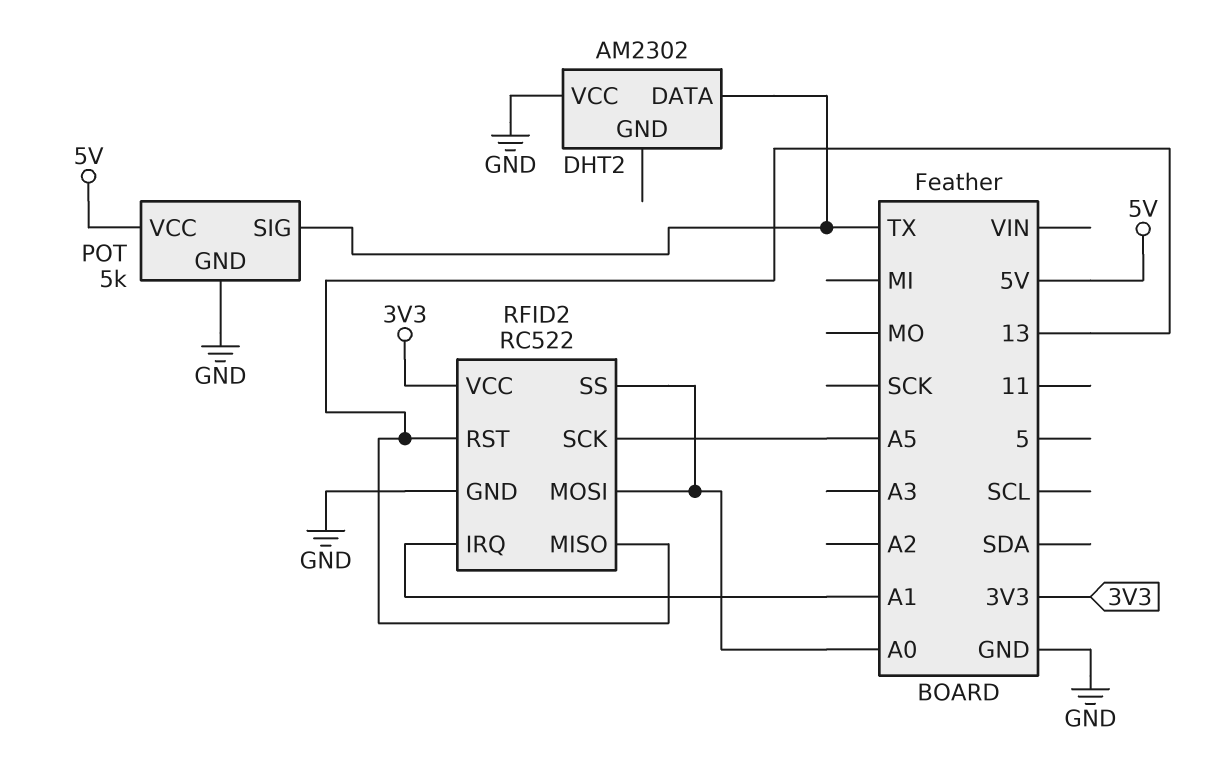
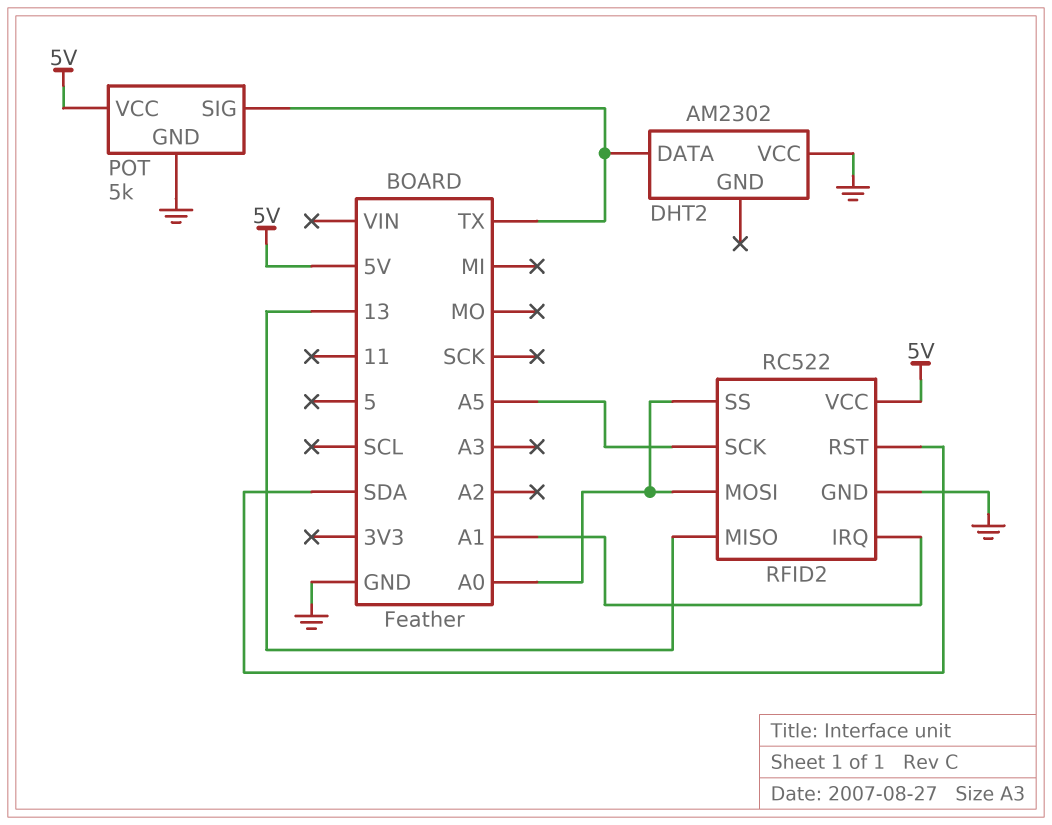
RFID2 pin RST: 13 -> SDA
RFID2 pin VCC: 3V3 -> 5V

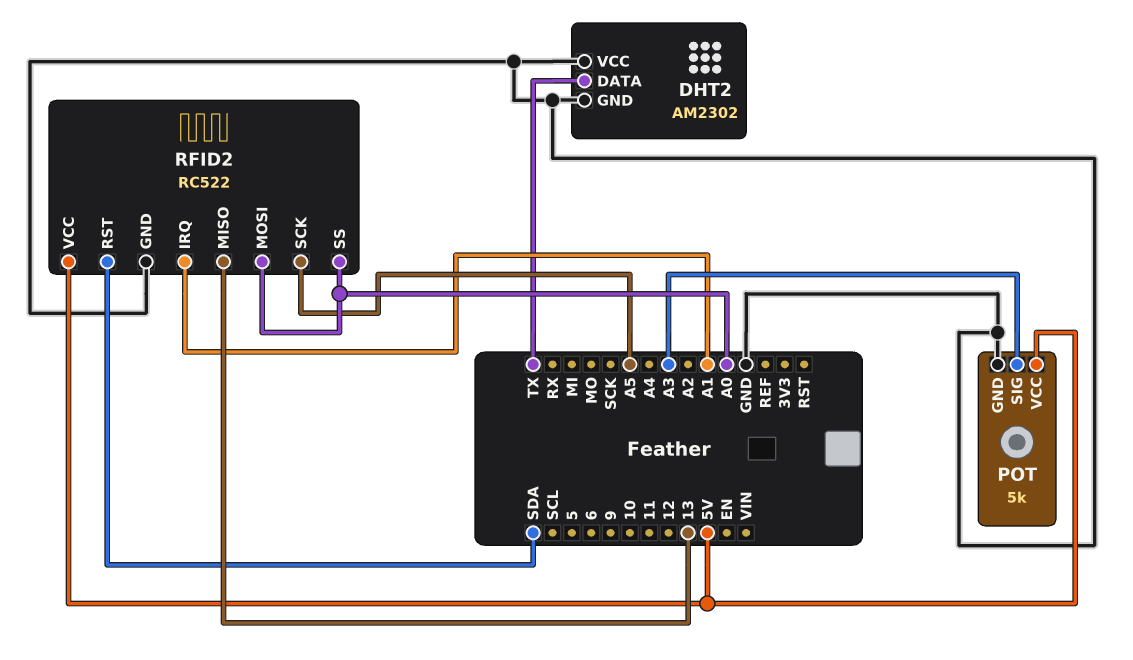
DHT2 pin GND: none -> GND
POT pin SIG: TX -> A3

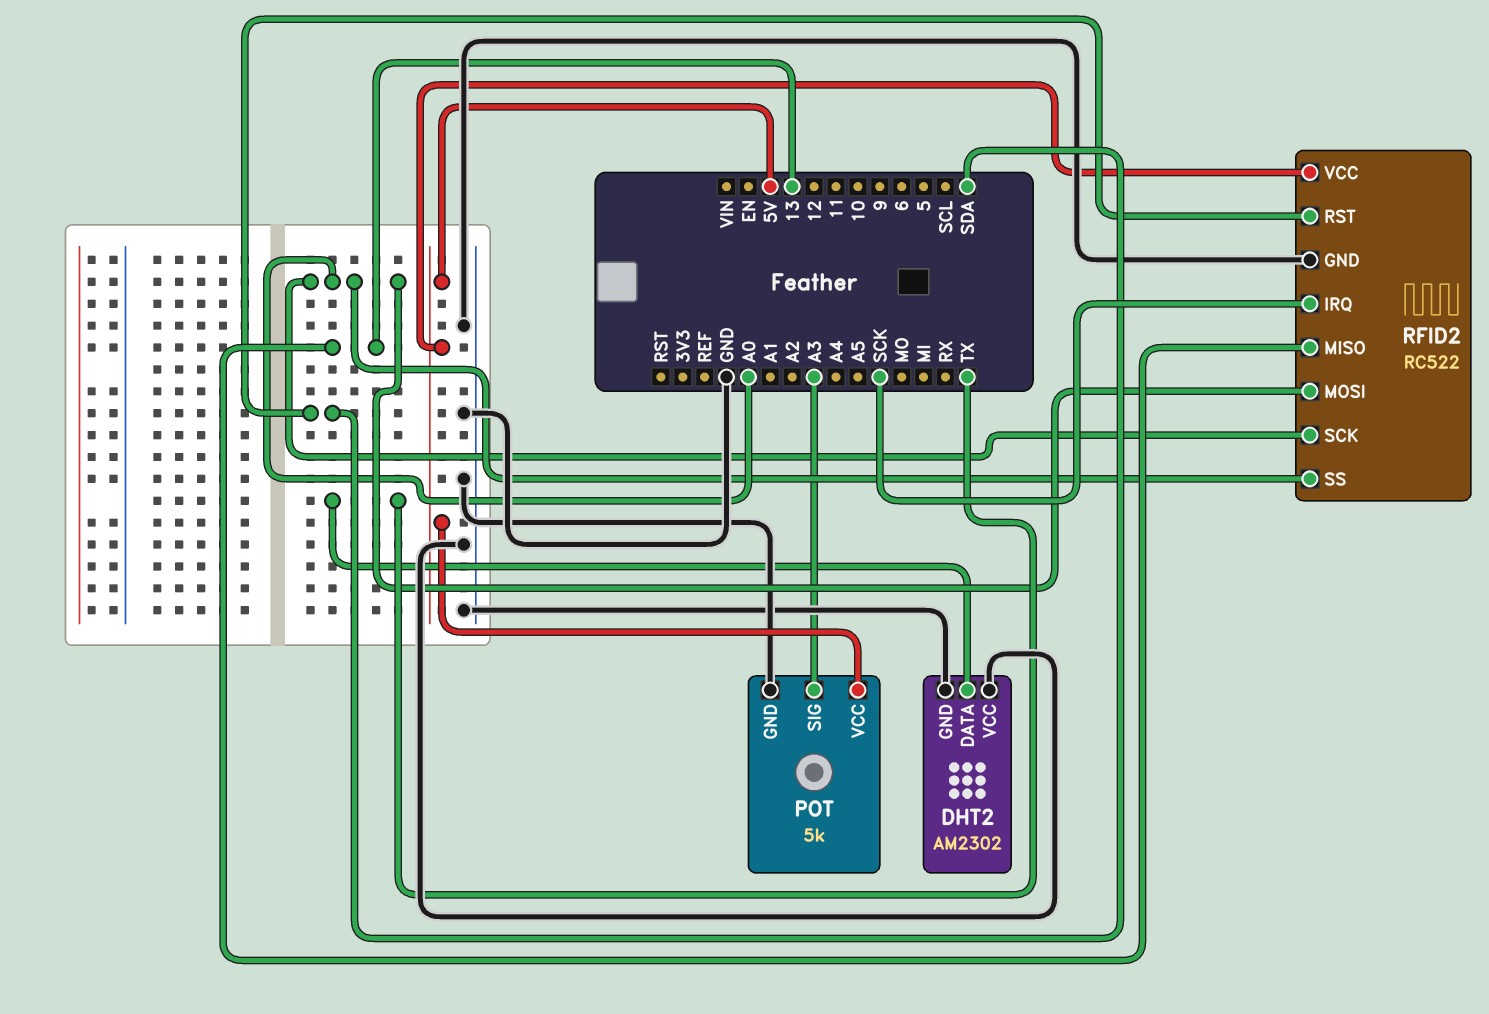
RFID2 pin IRQ: A1 -> SCK
RFID2 pin SCK: A5 -> A0

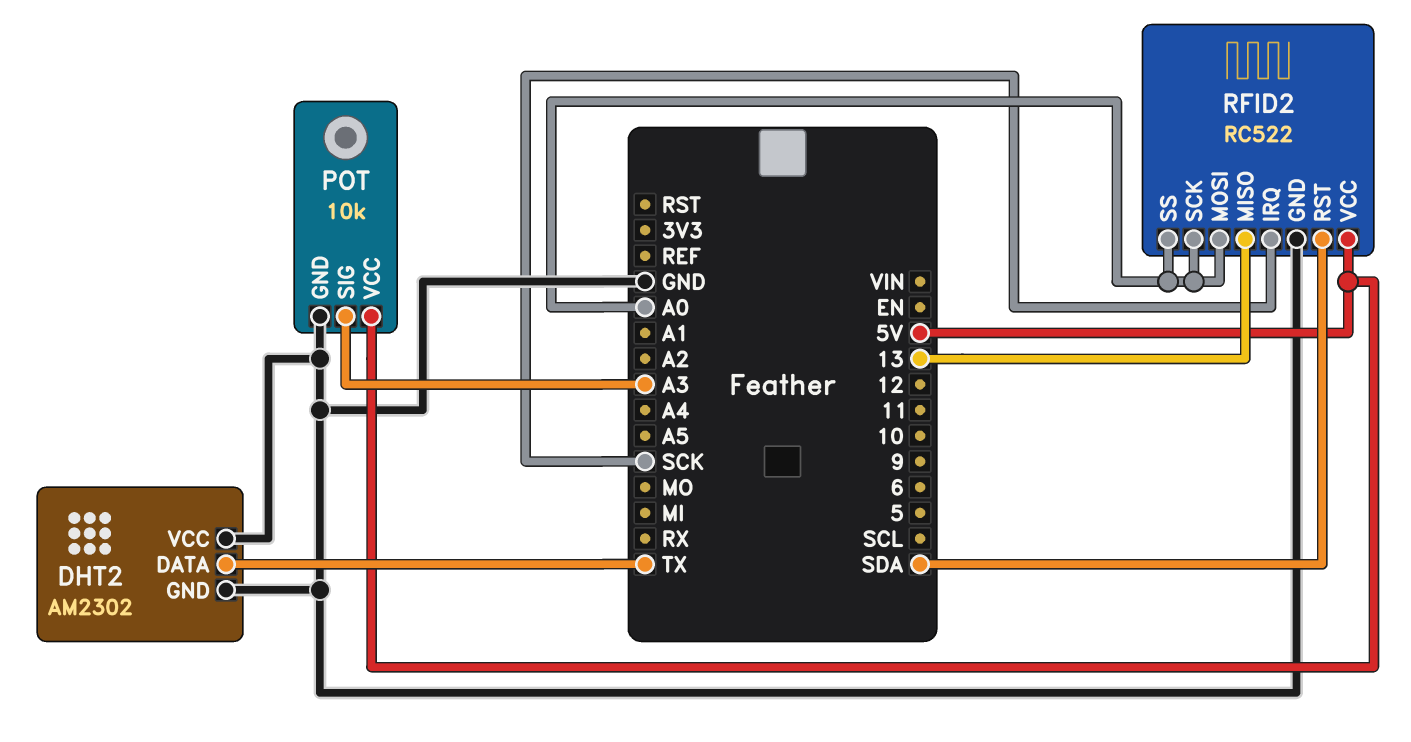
POT: 5k -> 10k

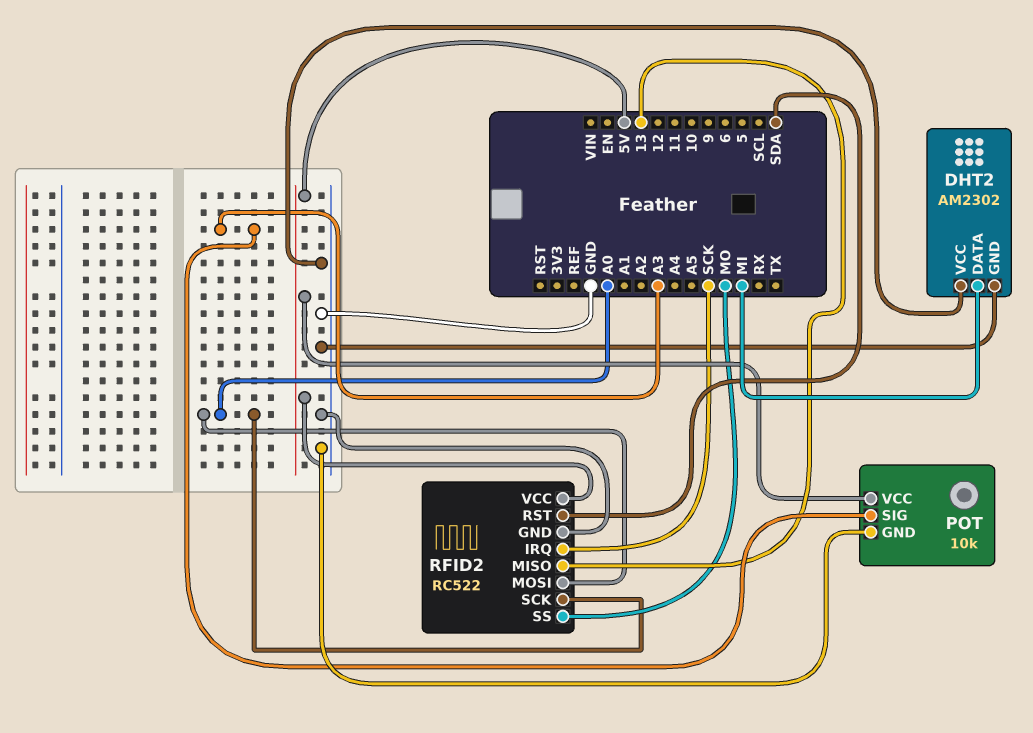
DHT2 pin DATA: TX -> MI
RFID2 pin SS: A0 -> MO

